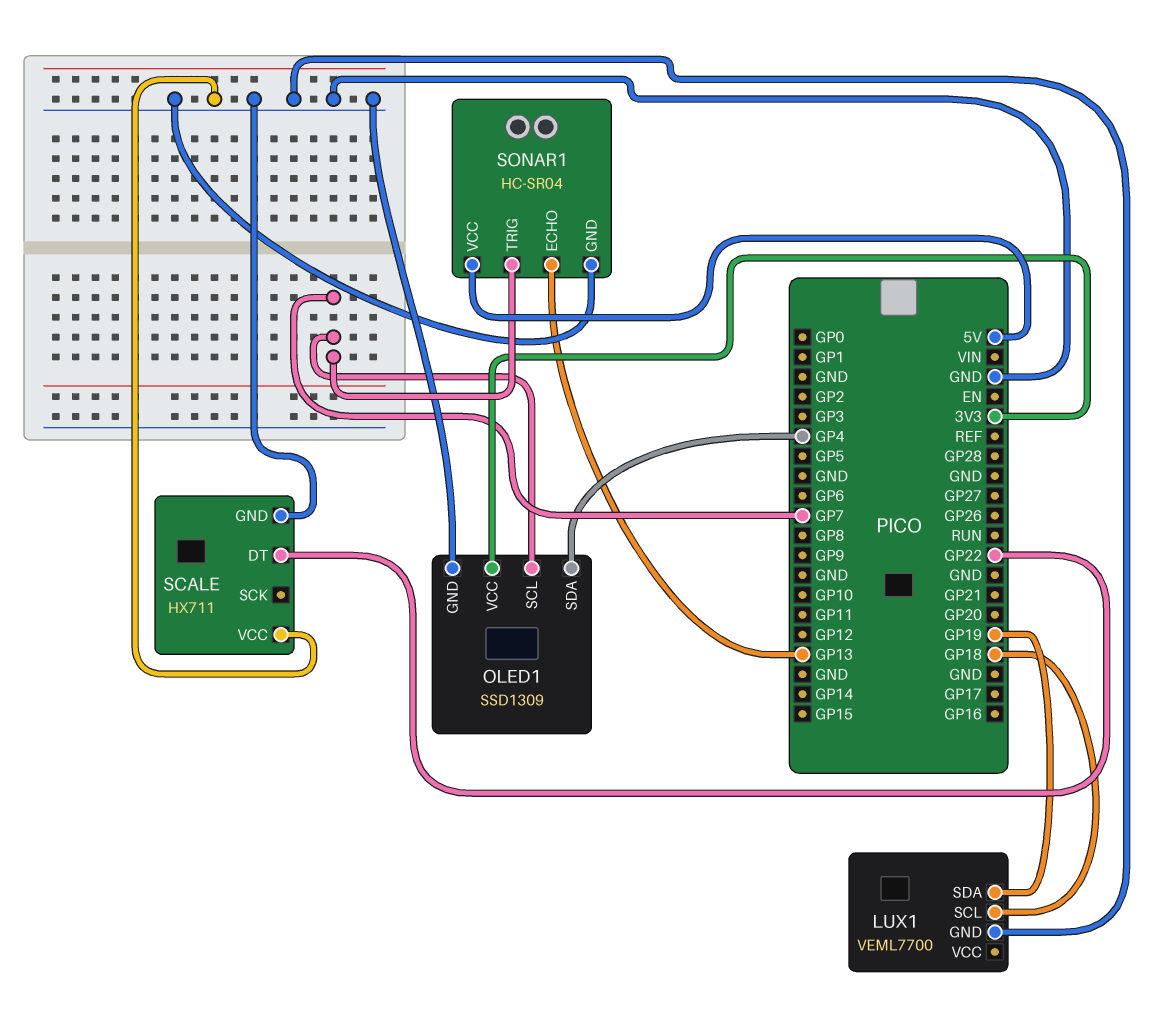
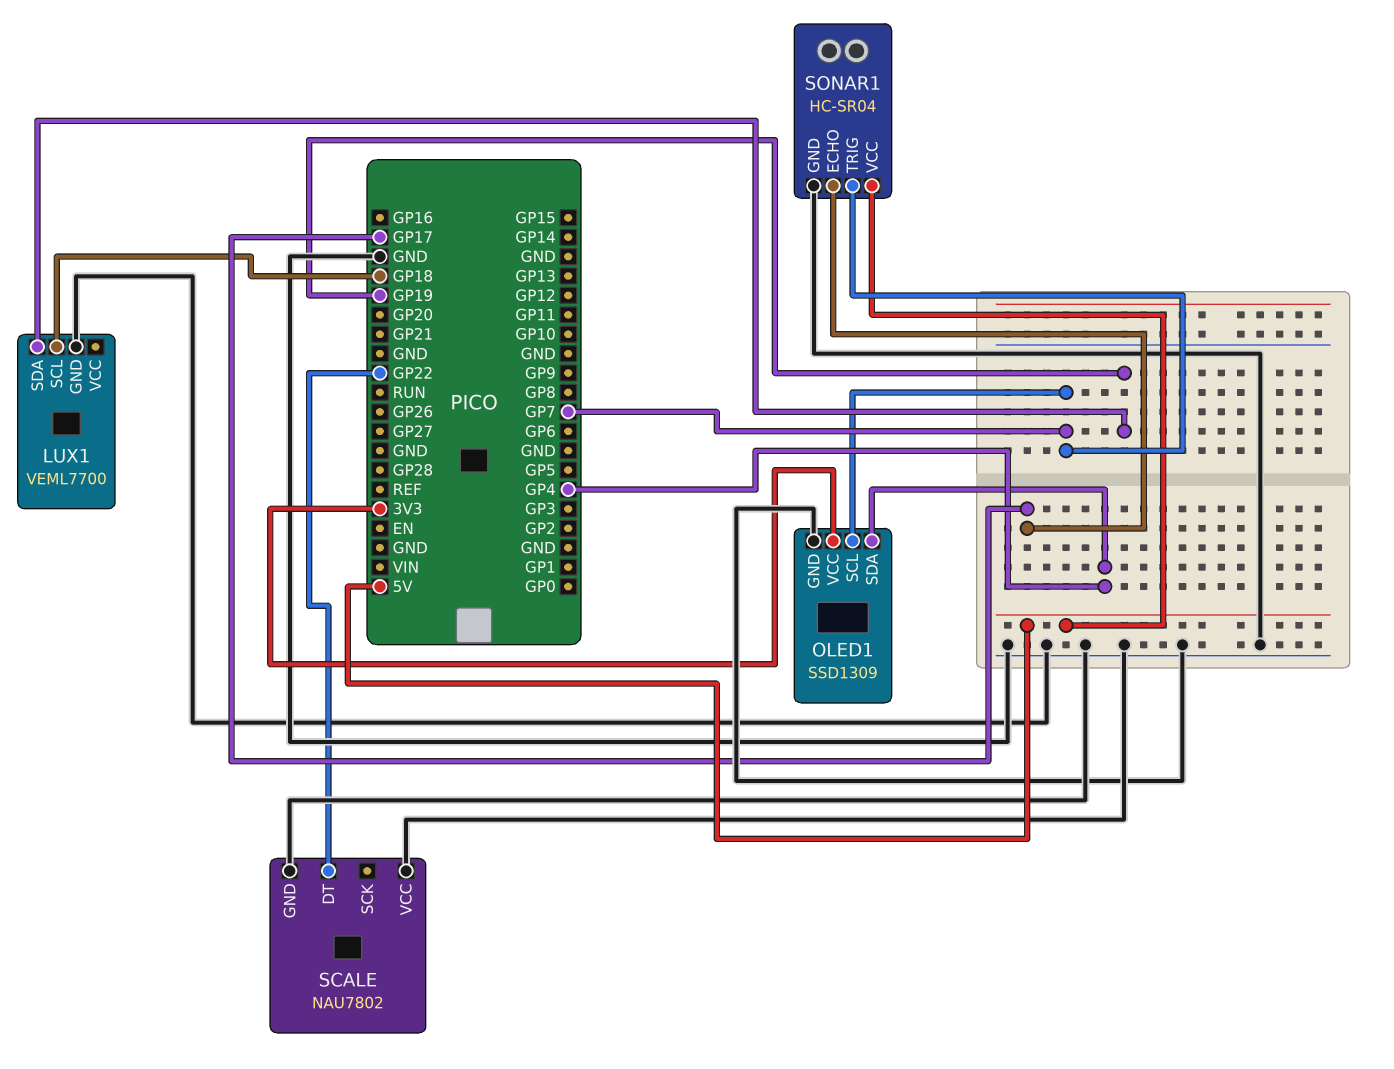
SCALE: HX711 -> NAU7802
SONAR1 pin ECHO: GP13 -> GP17

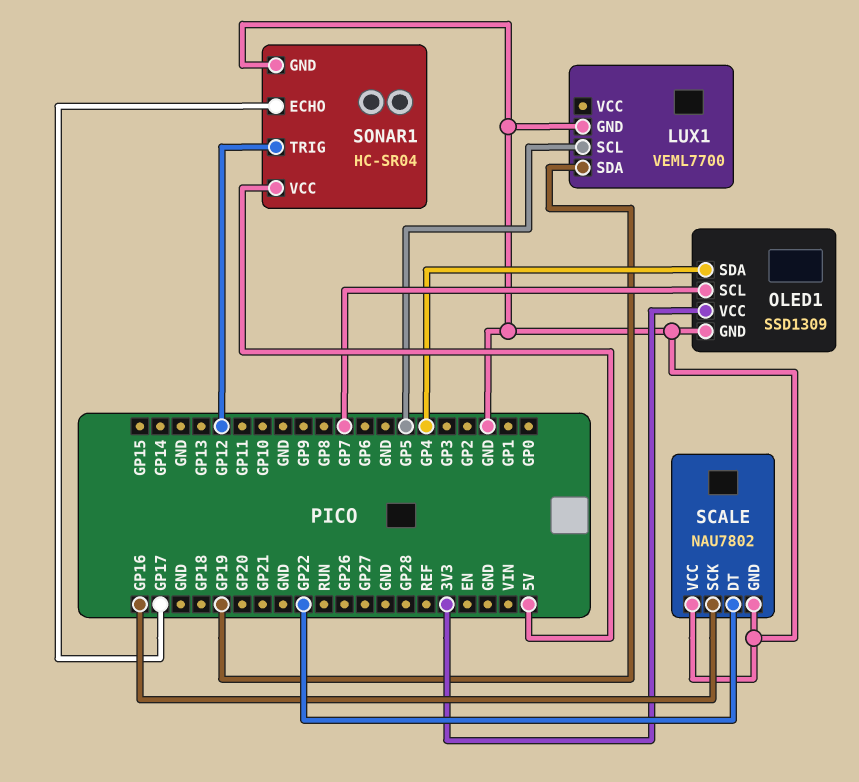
LUX1 pin SCL: GP18 -> GP5
SCALE pin SCK: none -> GP16
SONAR1 pin TRIG: GP7 -> GP12

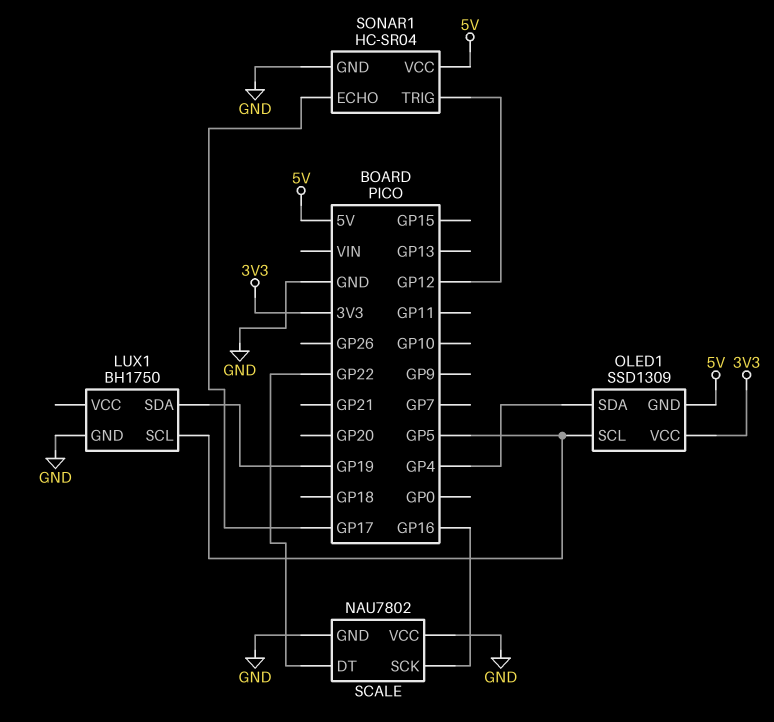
LUX1: VEML7700 -> BH1750
OLED1 pin GND: GND -> 5V
OLED1 pin SCL: GP7 -> GP5

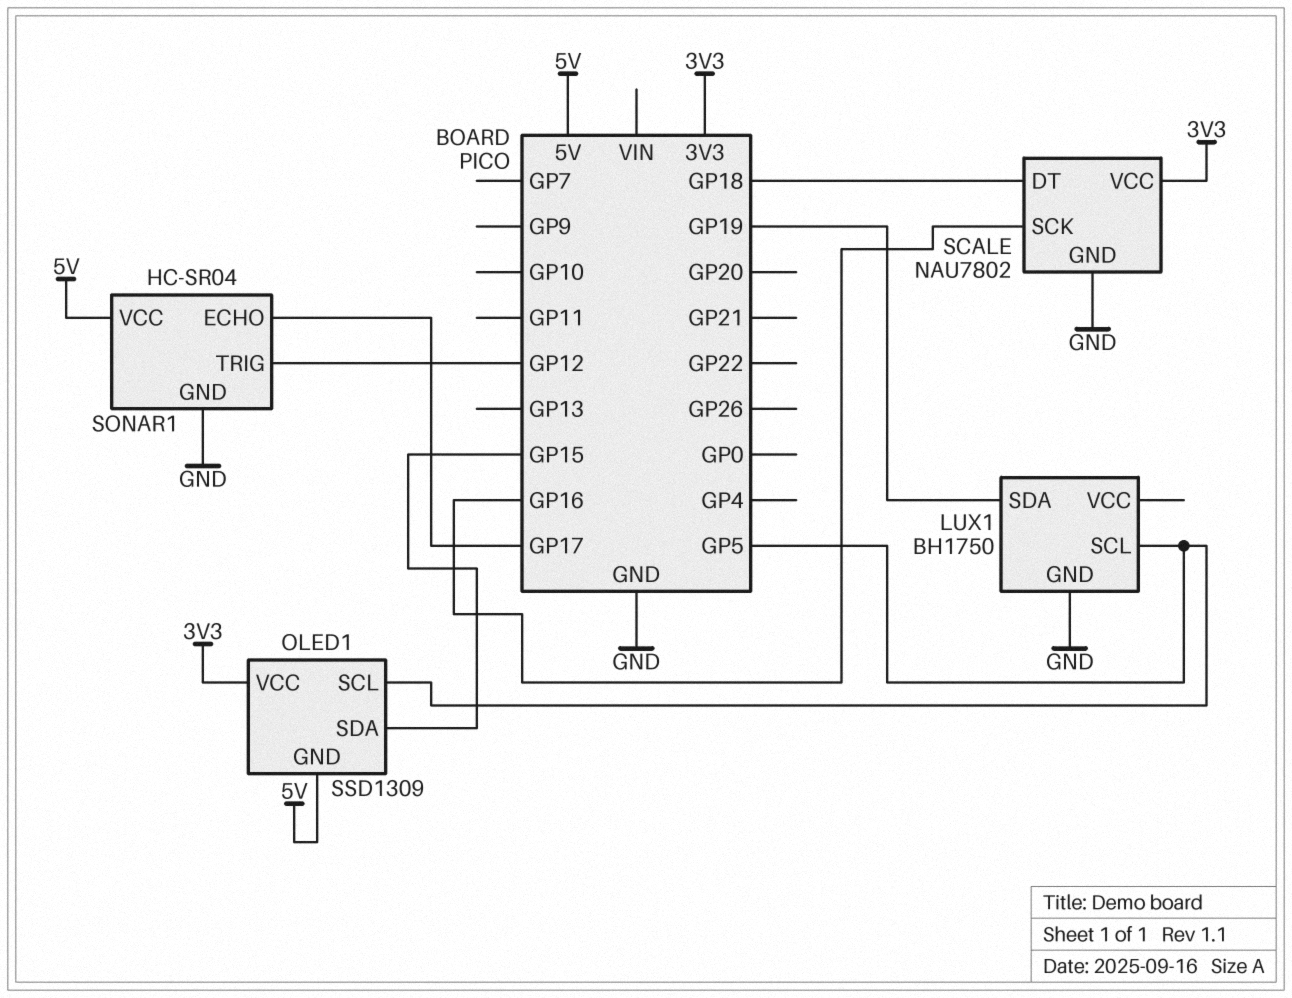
OLED1 pin SDA: GP4 -> GP15
SCALE pin DT: GP22 -> GP18
SCALE pin VCC: GND -> 3V3

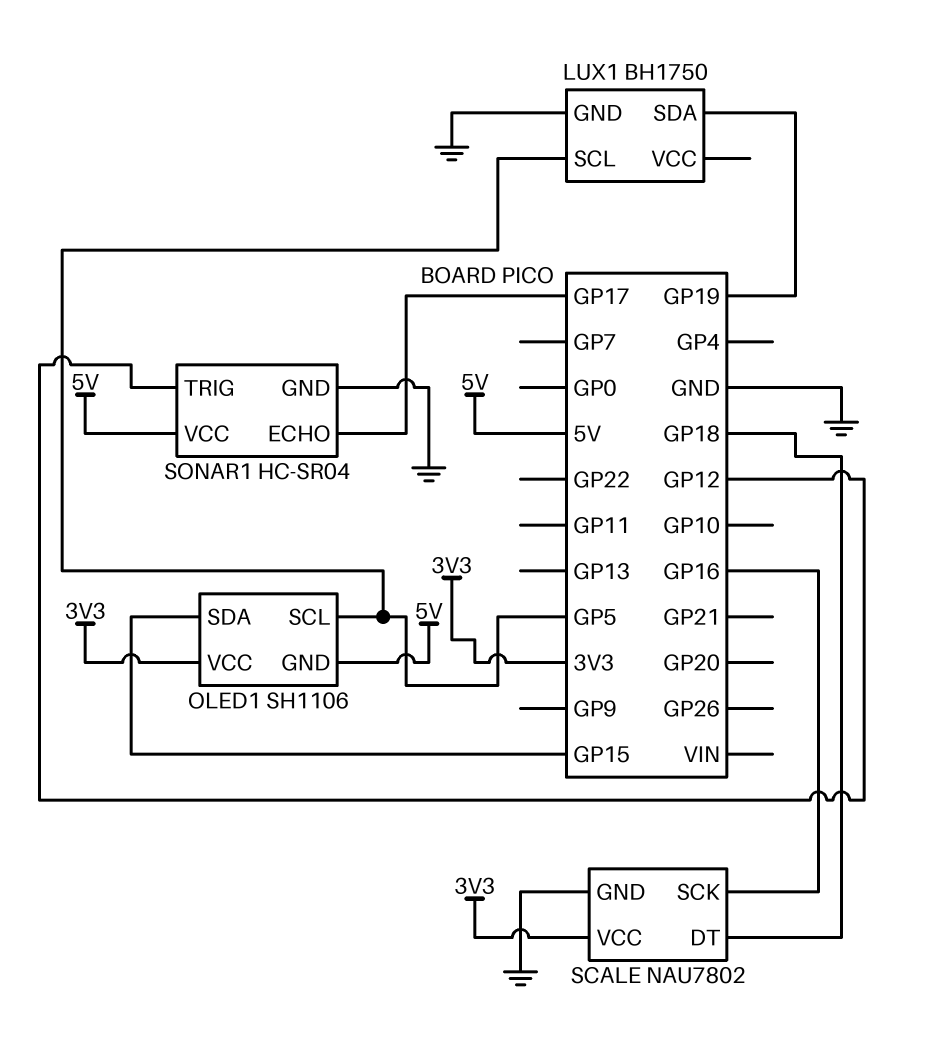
OLED1: SSD1309 -> SH1106

